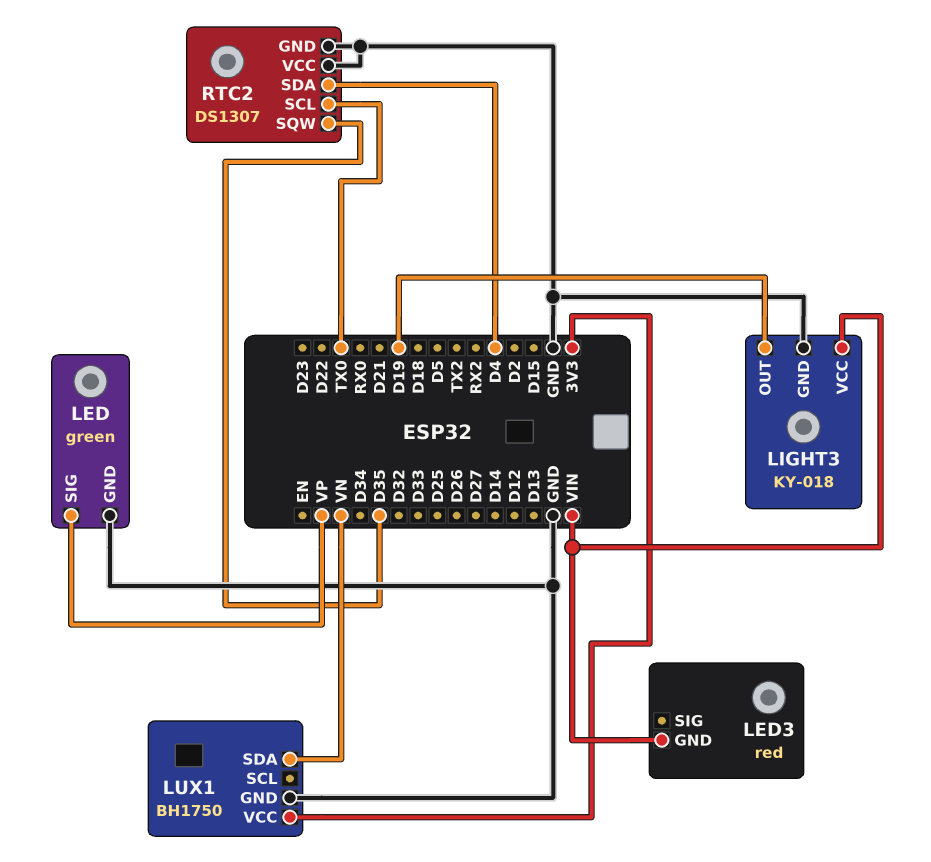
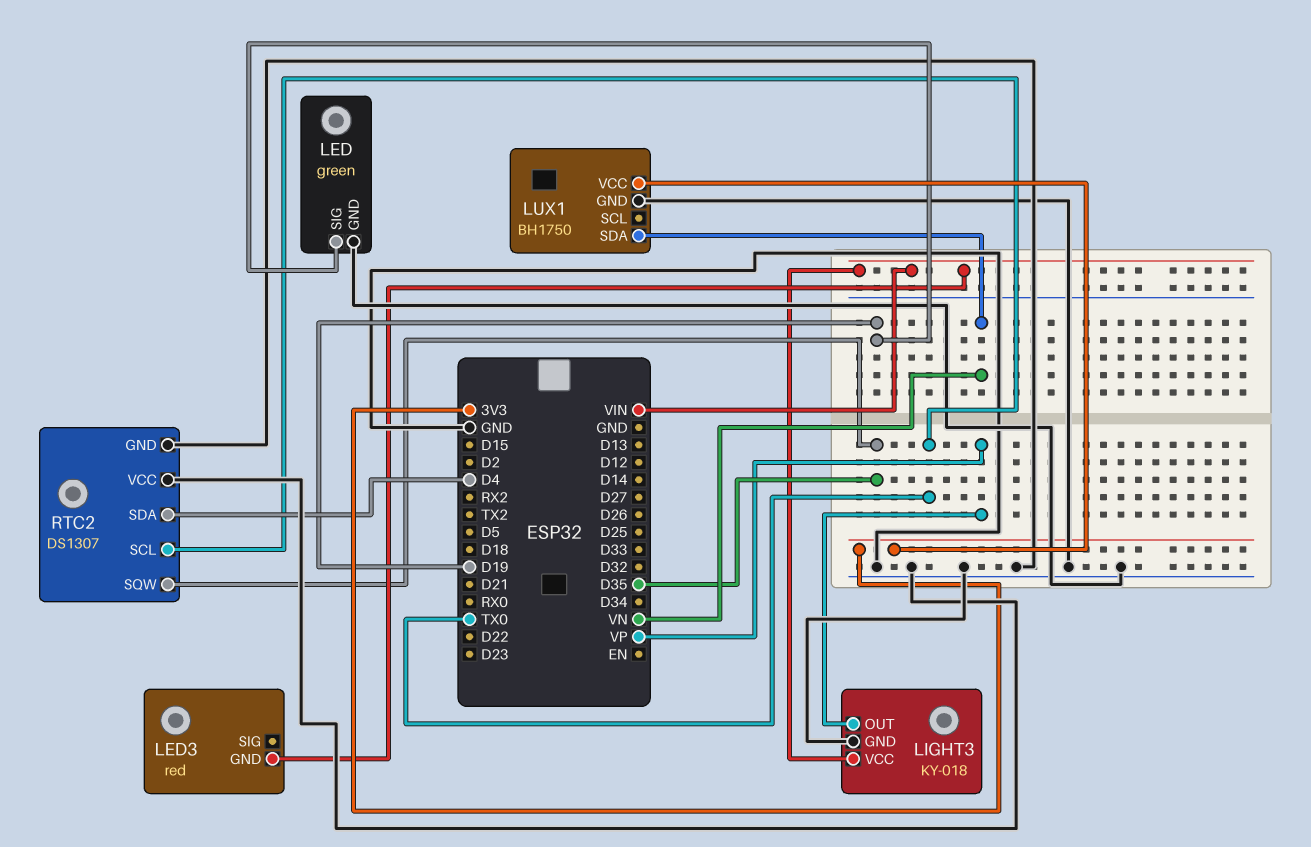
LED pin SIG: VP -> D19
LIGHT3 pin OUT: D19 -> VP

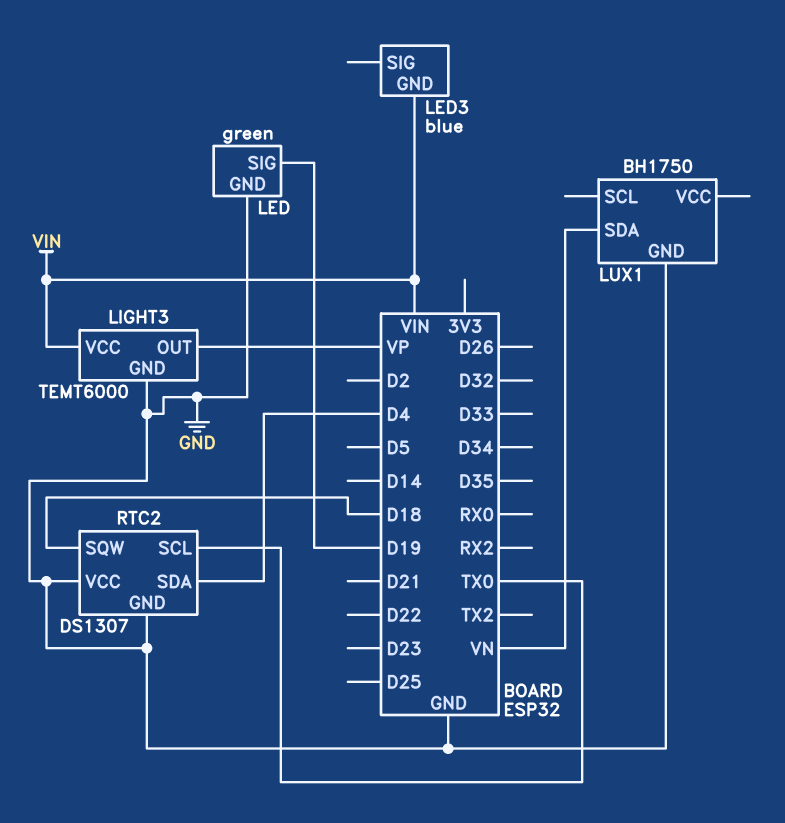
LED3: red -> blue
LIGHT3: KY-018 -> TEMT6000
LUX1 pin VCC: 3V3 -> none
RTC2 pin SQW: D35 -> D18

